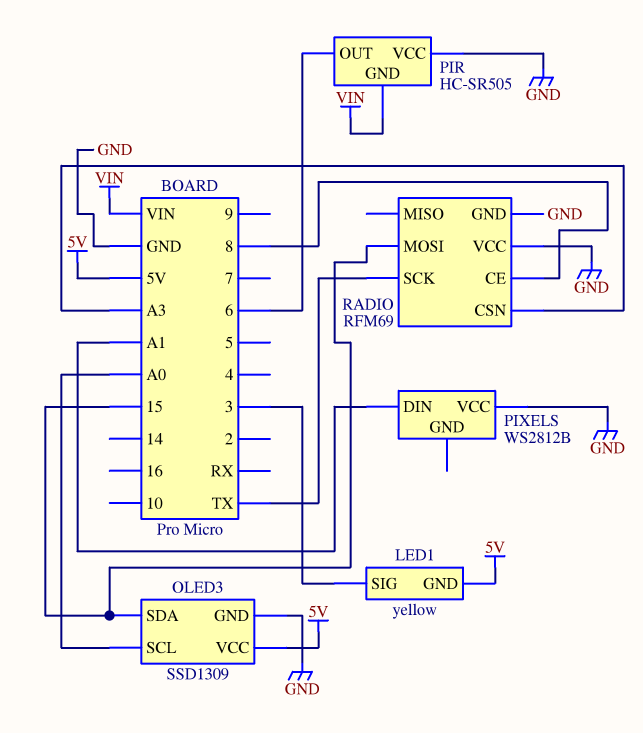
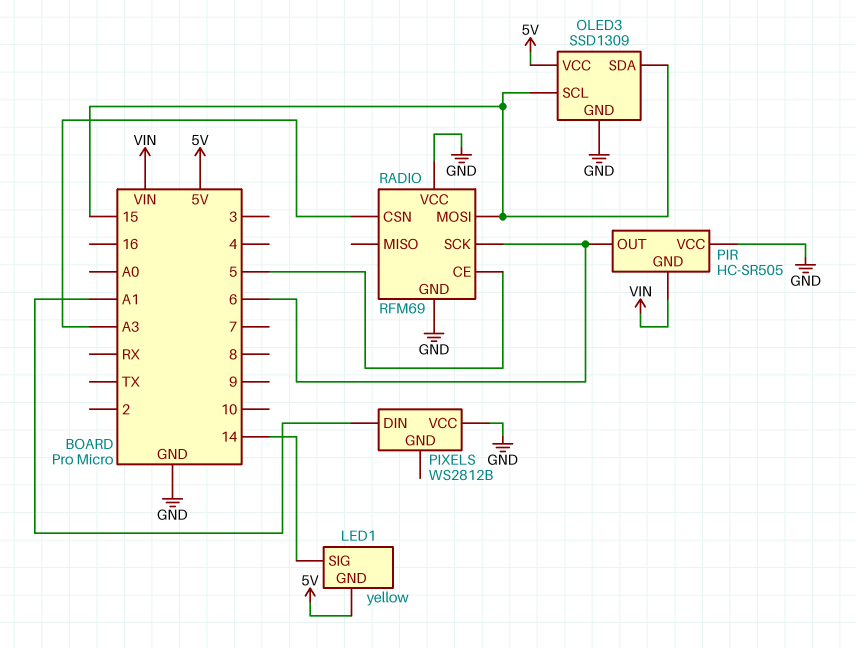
LED1 pin SIG: 3 -> 14
OLED3 pin SCL: A0 -> 15
RADIO pin CE: 8 -> 5
RADIO pin SCK: TX -> 6

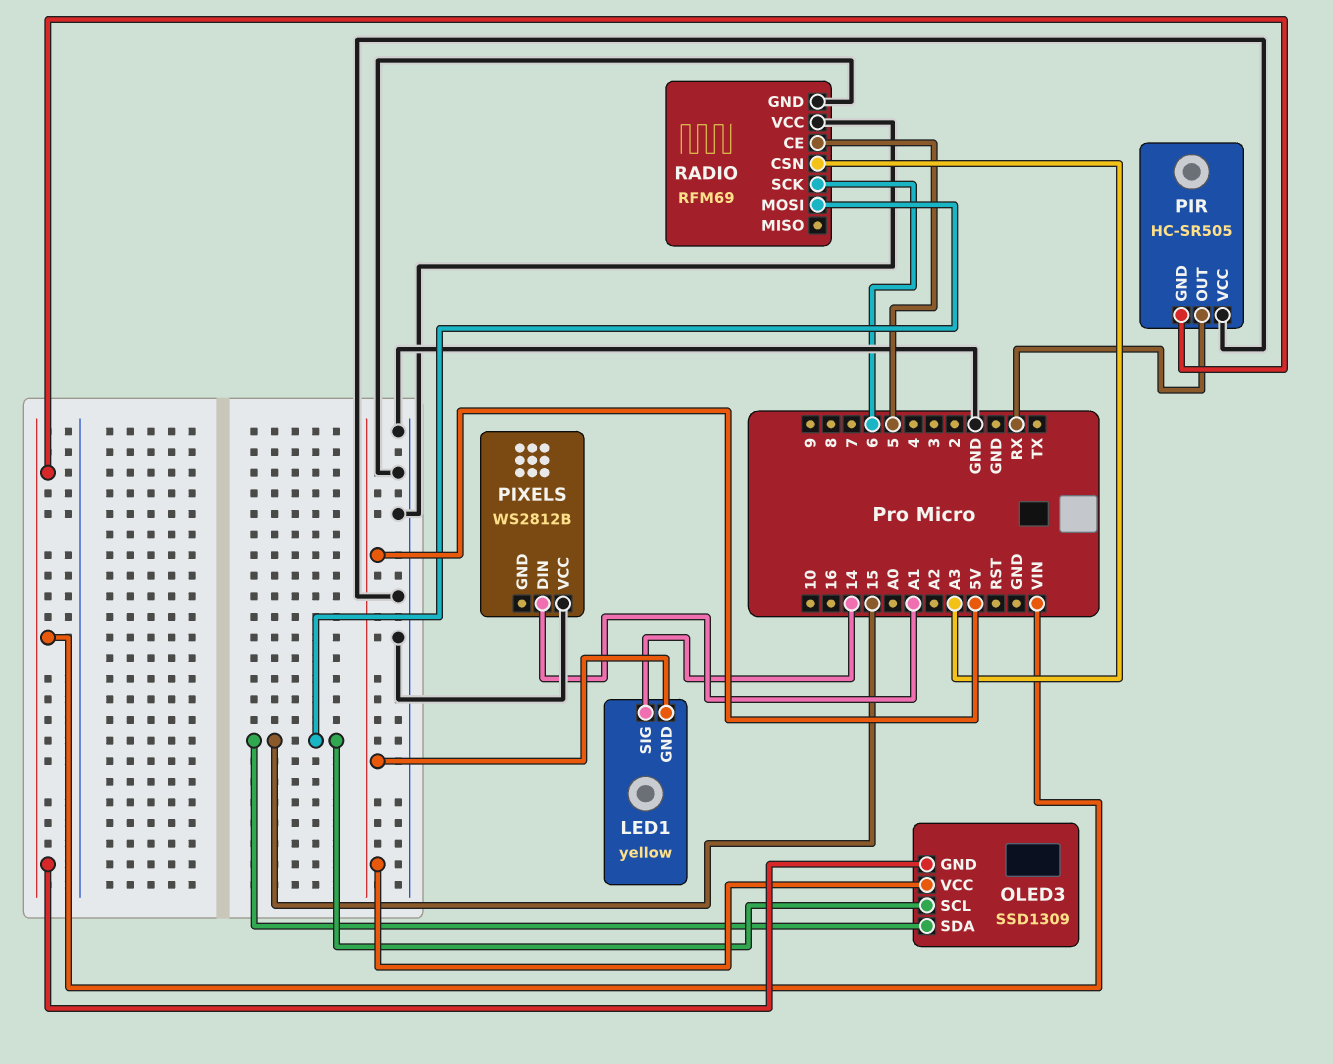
OLED3 pin GND: GND -> VIN
PIR pin OUT: 6 -> RX

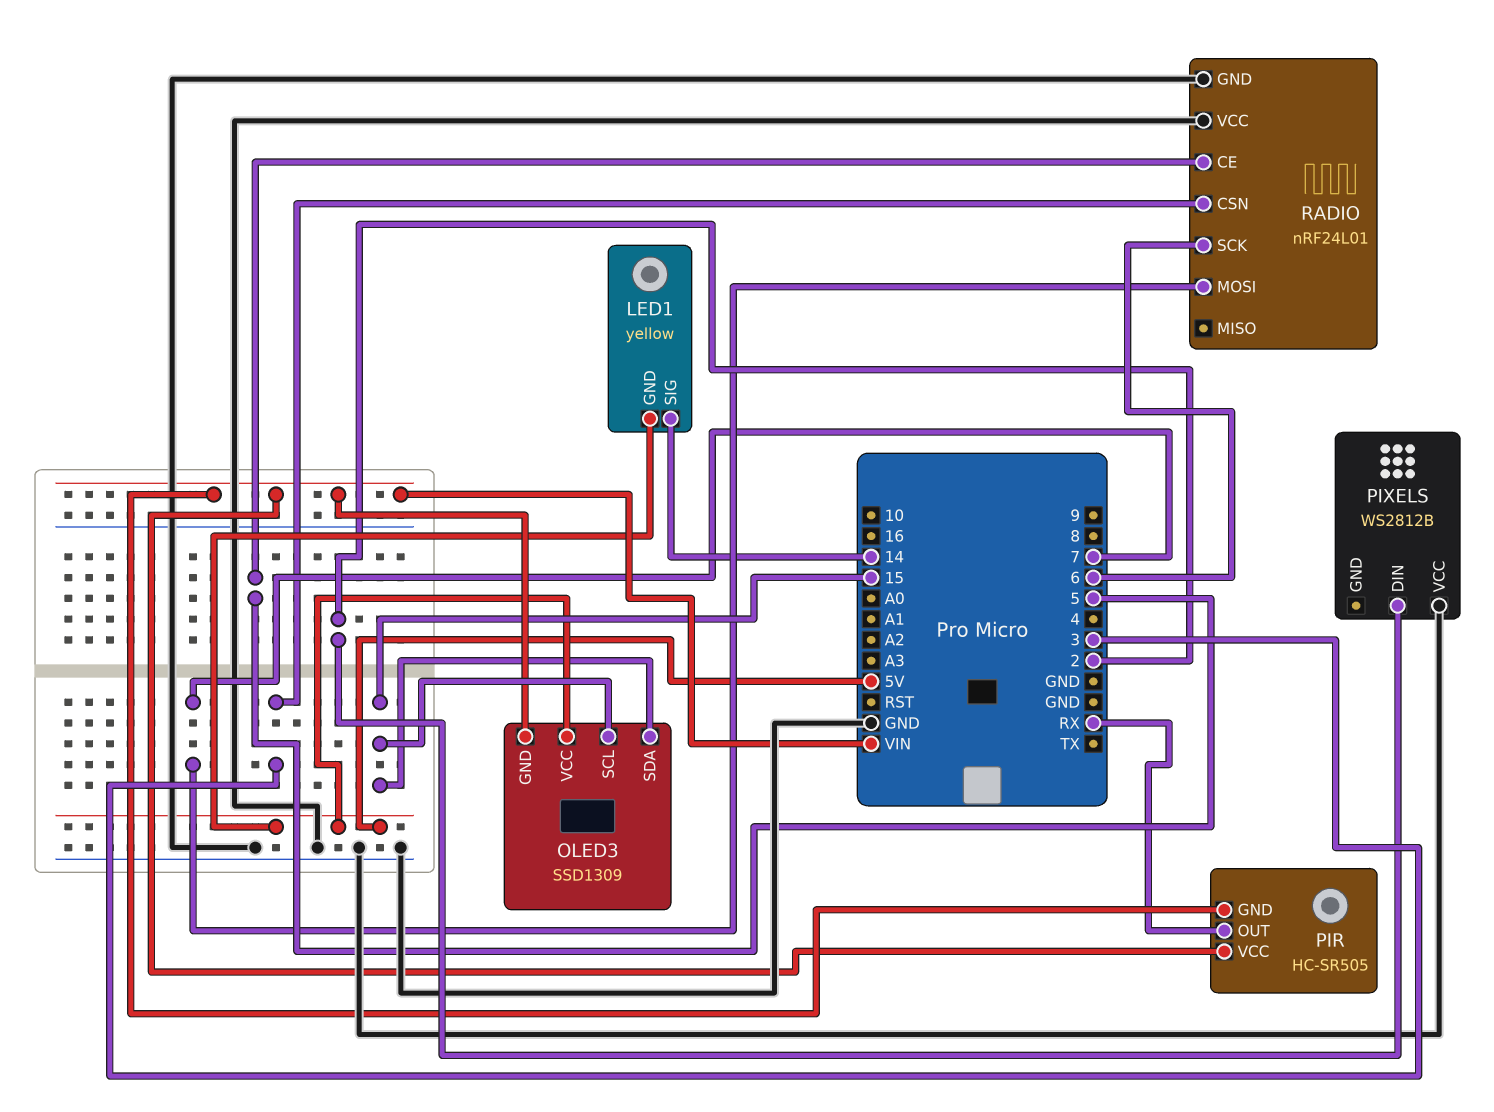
PIR pin VCC: GND -> VIN
PIXELS pin DIN: A1 -> 2
RADIO: RFM69 -> nRF24L01
RADIO pin CSN: A3 -> 3
RADIO pin MOSI: 15 -> 7

